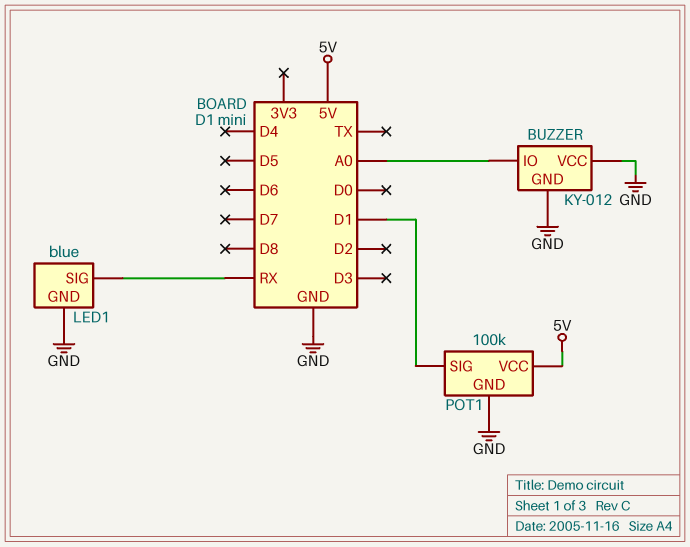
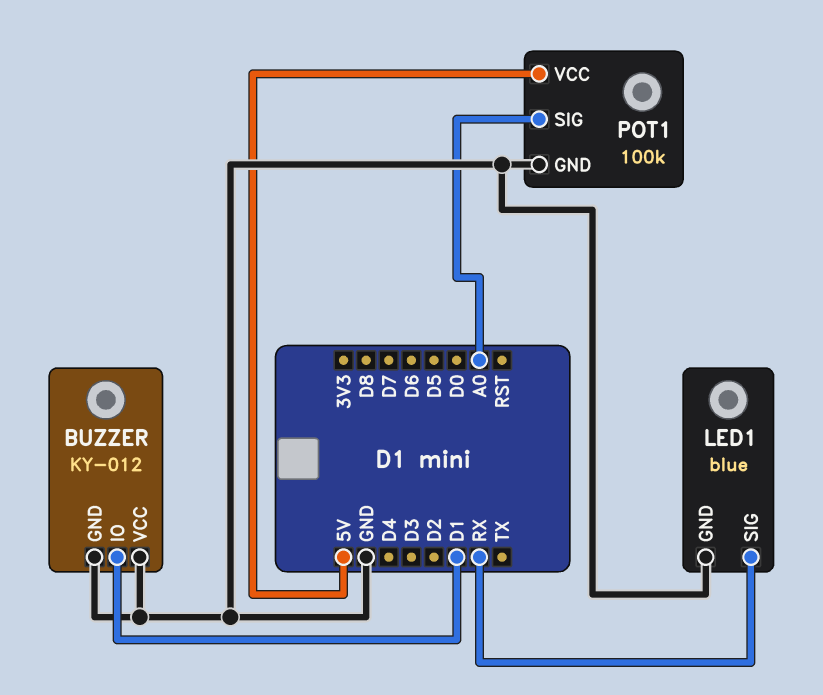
BUZZER pin IO: A0 -> D1
POT1 pin SIG: D1 -> A0

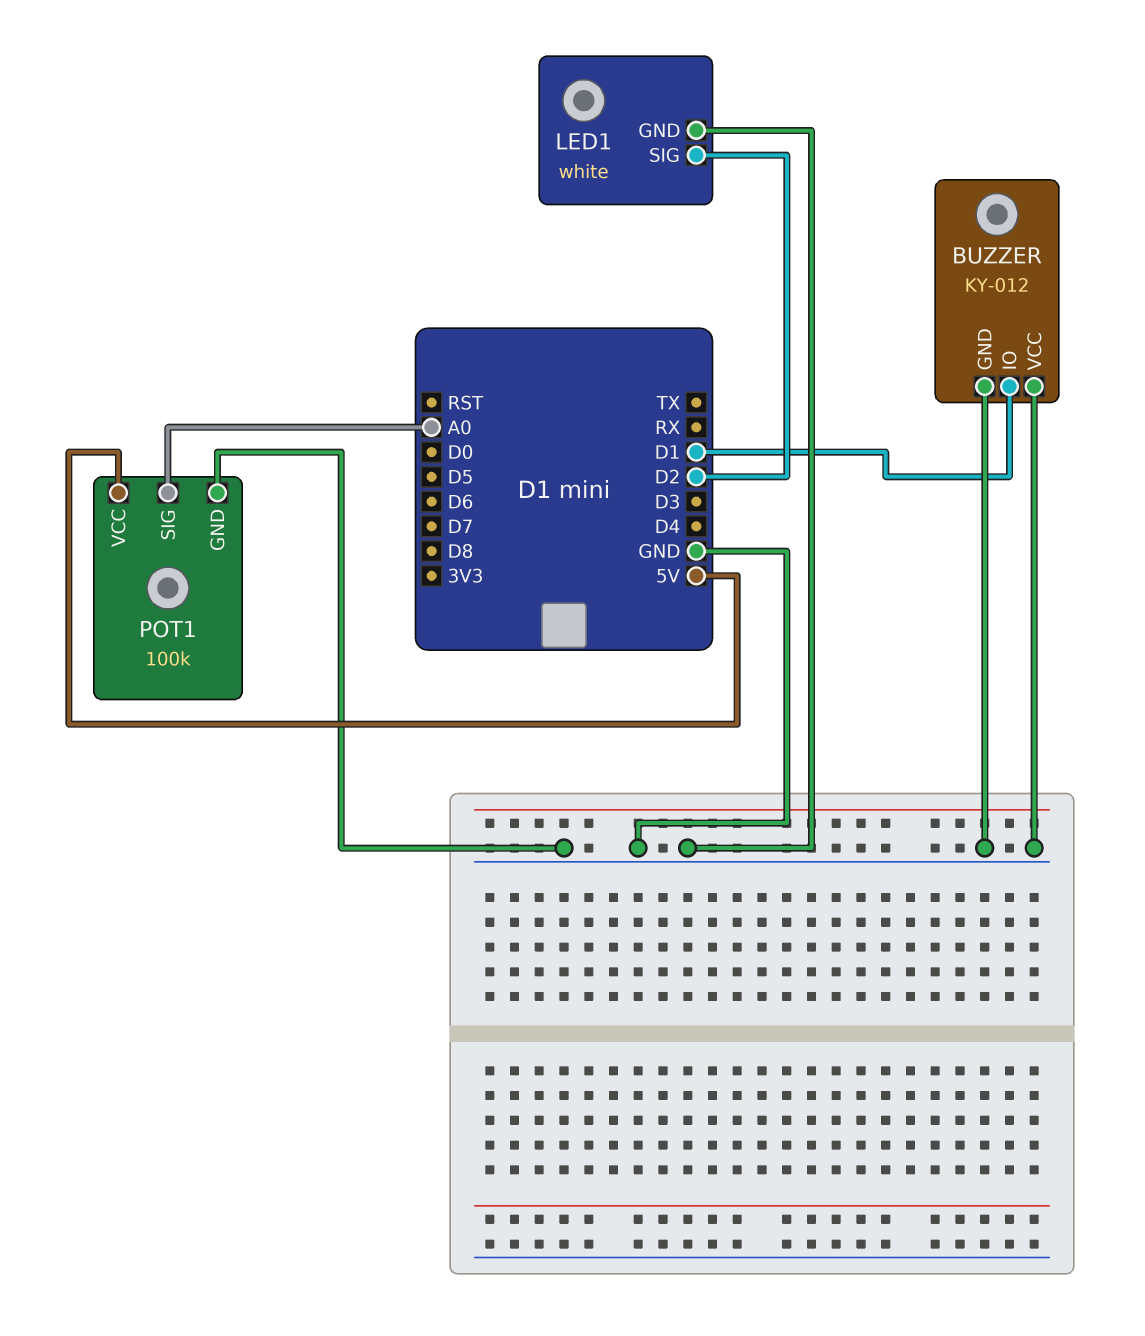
LED1: blue -> white
LED1 pin SIG: RX -> D2

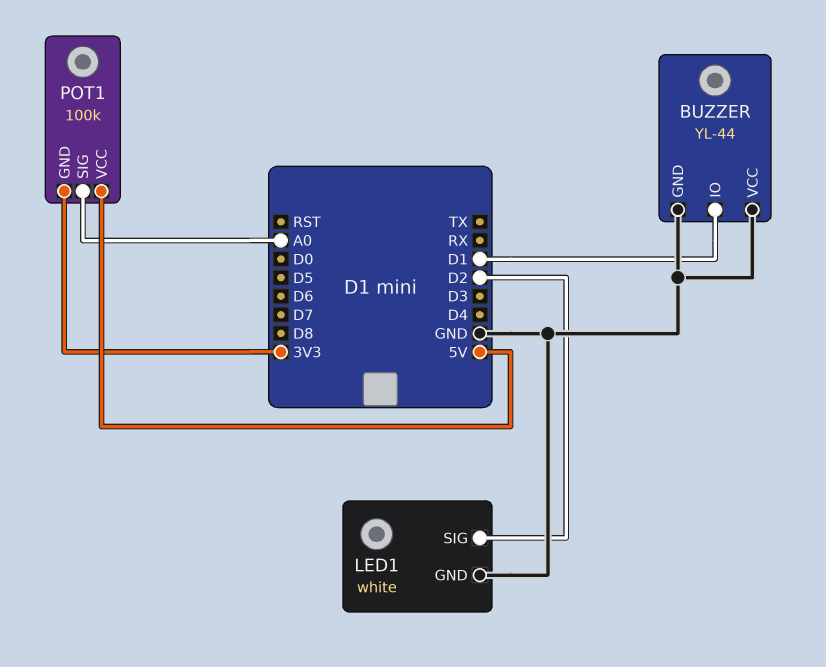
BUZZER: KY-012 -> YL-44
POT1 pin GND: GND -> 3V3

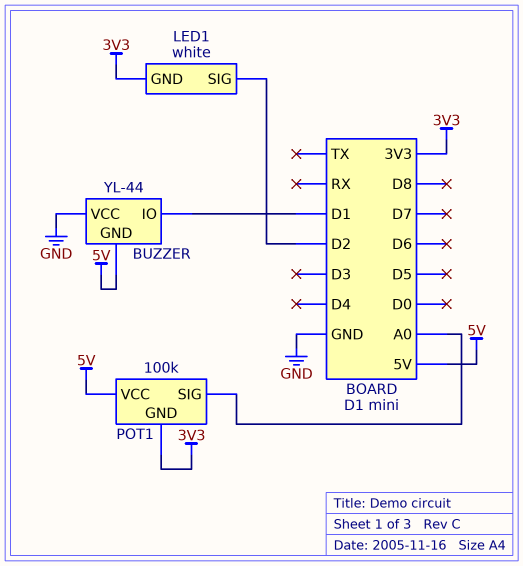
BUZZER pin GND: GND -> 5V
LED1 pin GND: GND -> 3V3

